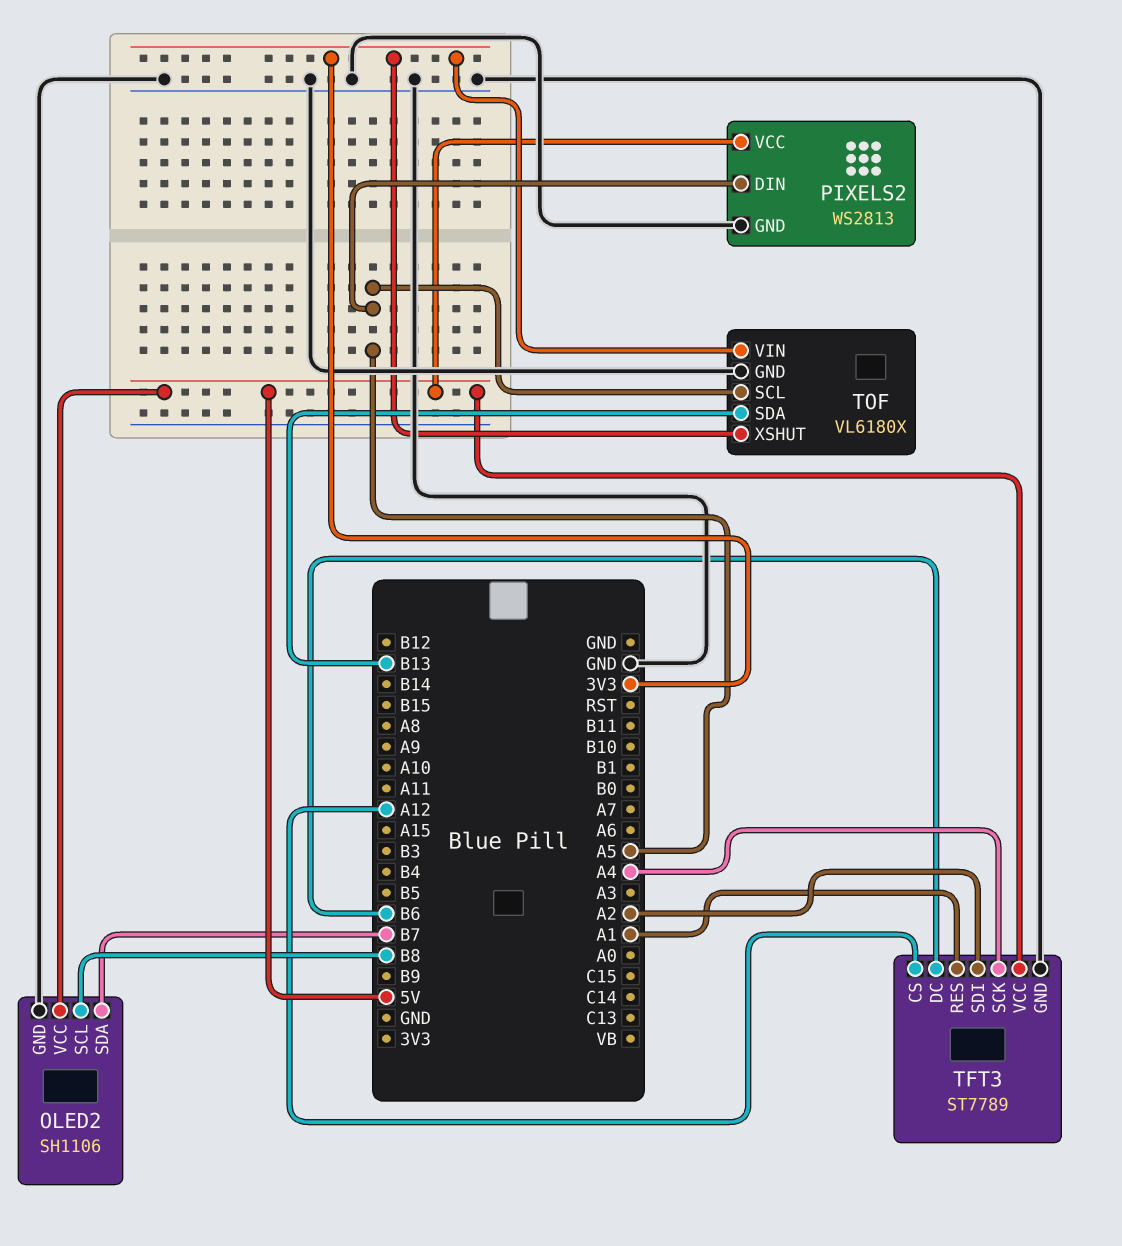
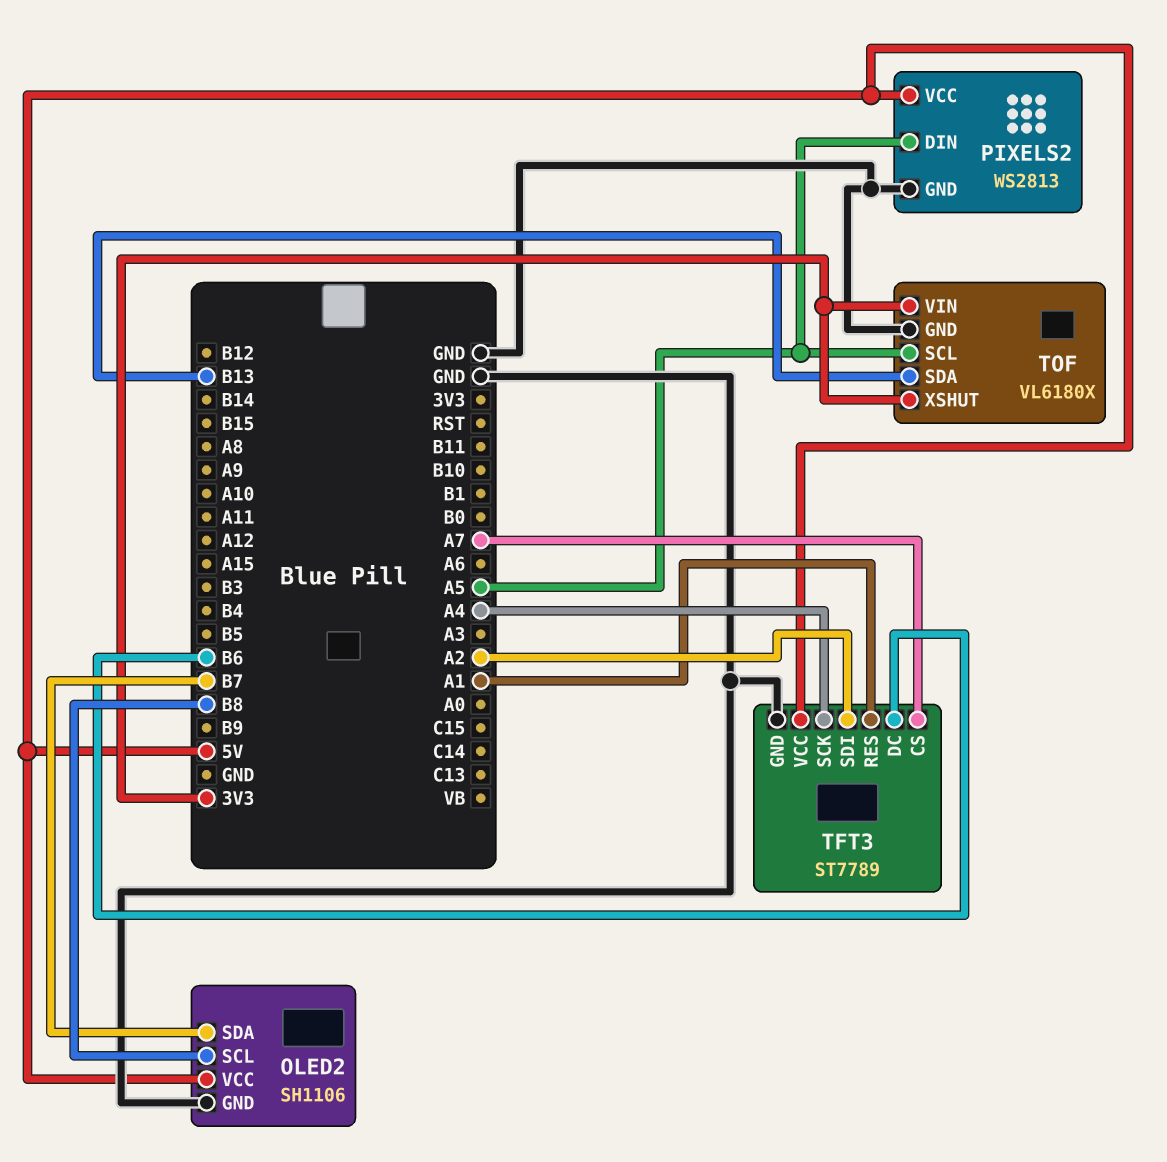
TFT3 pin CS: A12 -> A7

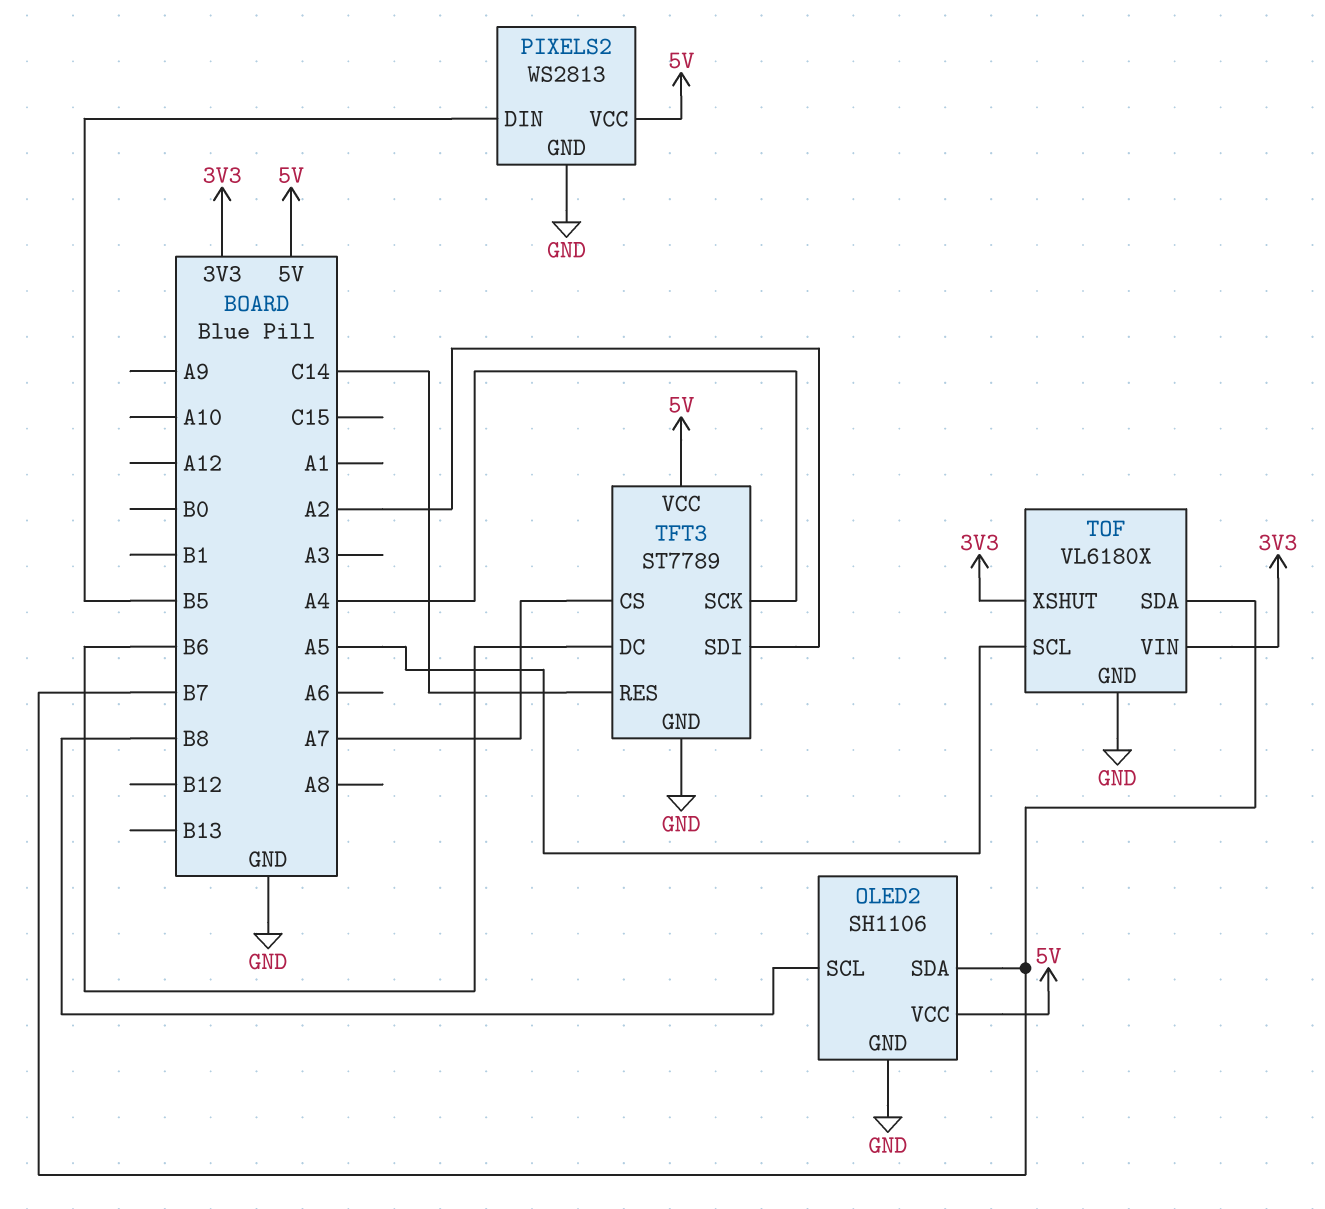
PIXELS2 pin DIN: A5 -> B5
TFT3 pin RES: A1 -> C14
TOF pin SDA: B13 -> B7

